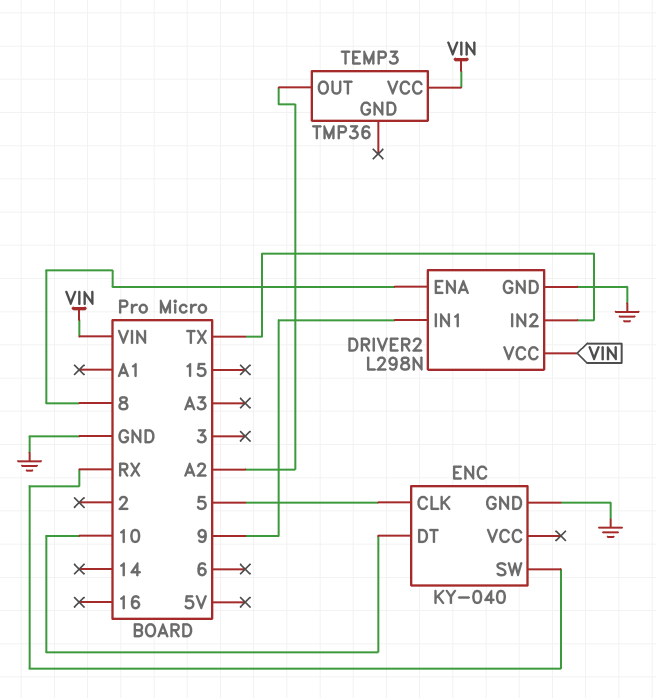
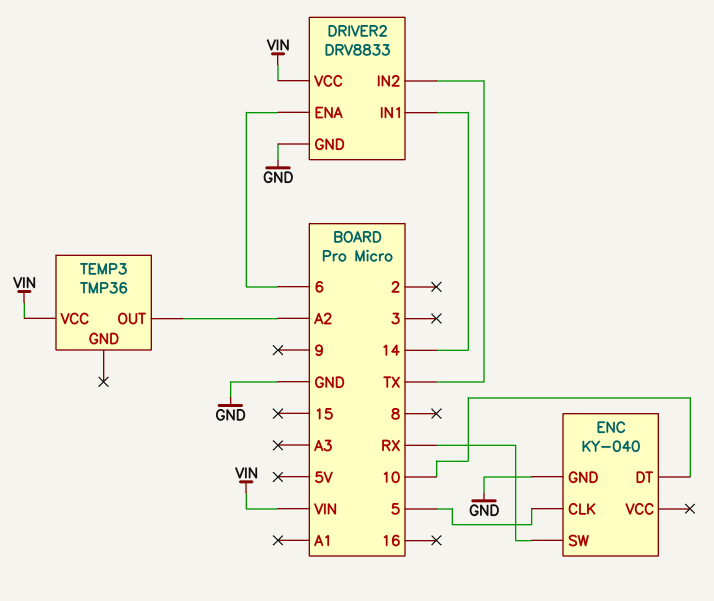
DRIVER2: L298N -> DRV8833
DRIVER2 pin ENA: 8 -> 6
DRIVER2 pin IN1: 9 -> 14

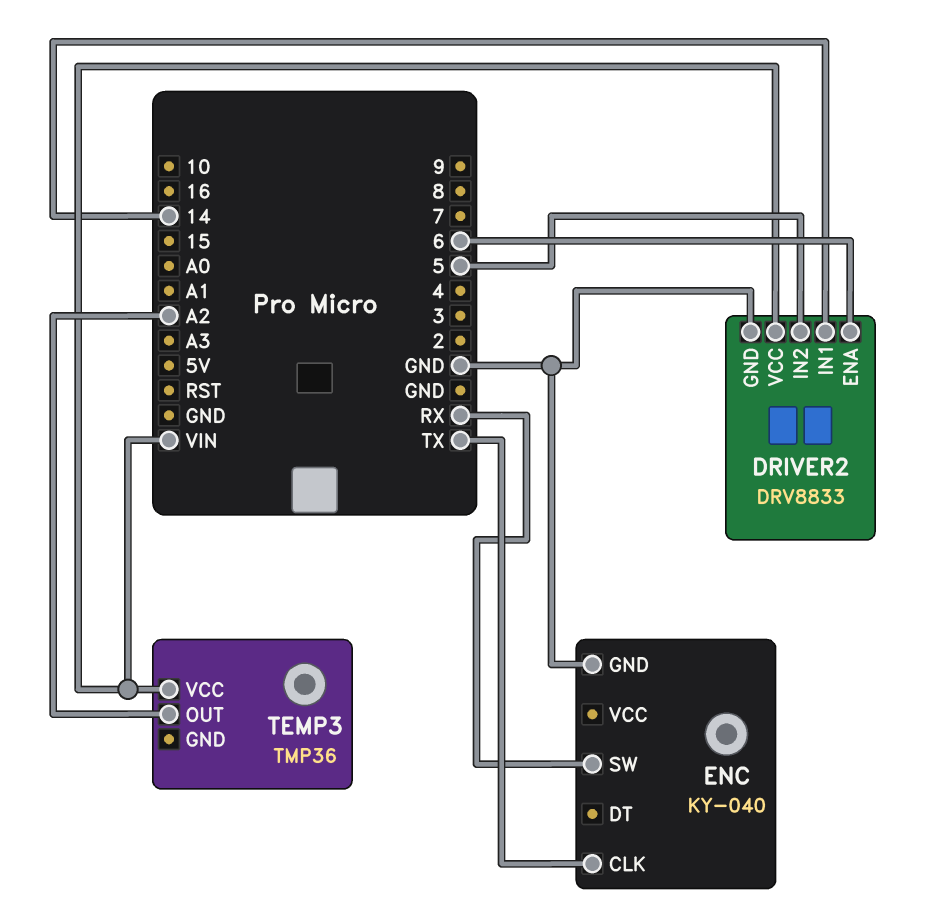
DRIVER2 pin IN2: TX -> 5
ENC pin CLK: 5 -> TX
ENC pin DT: 10 -> none

